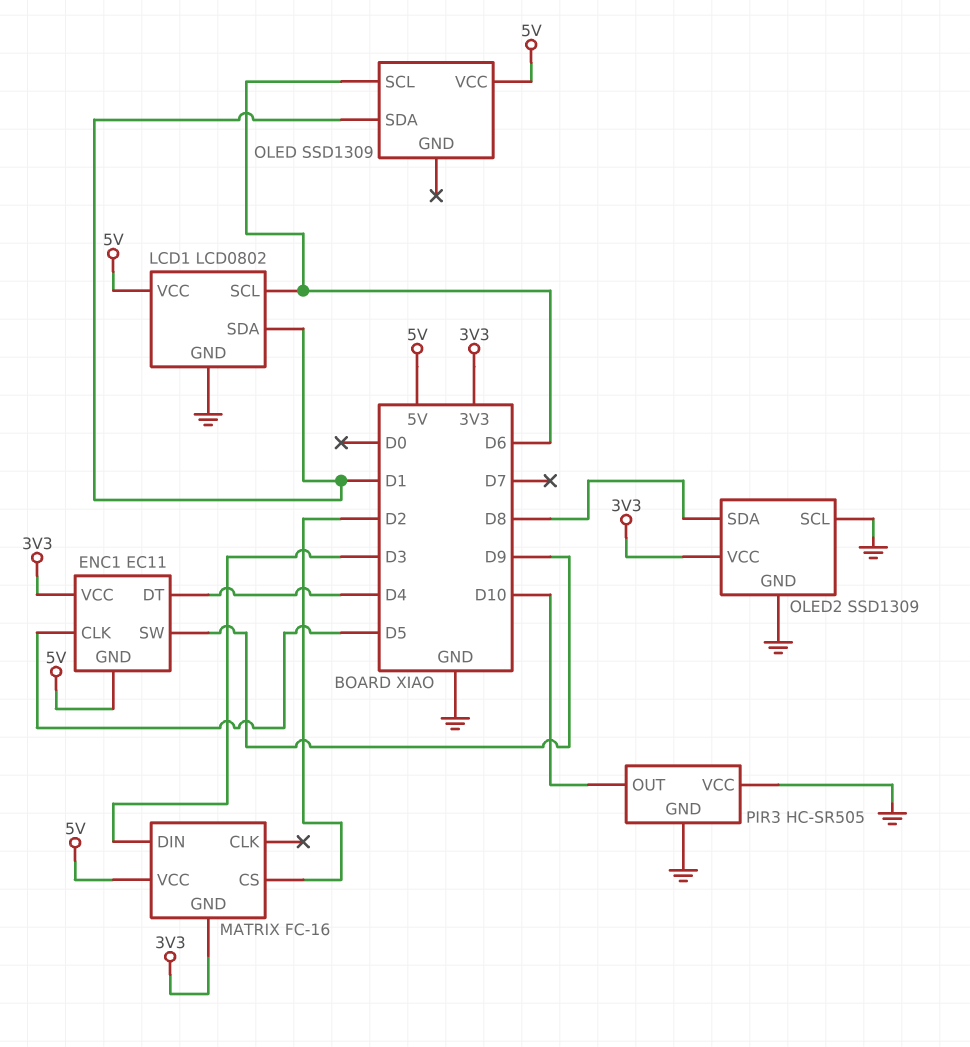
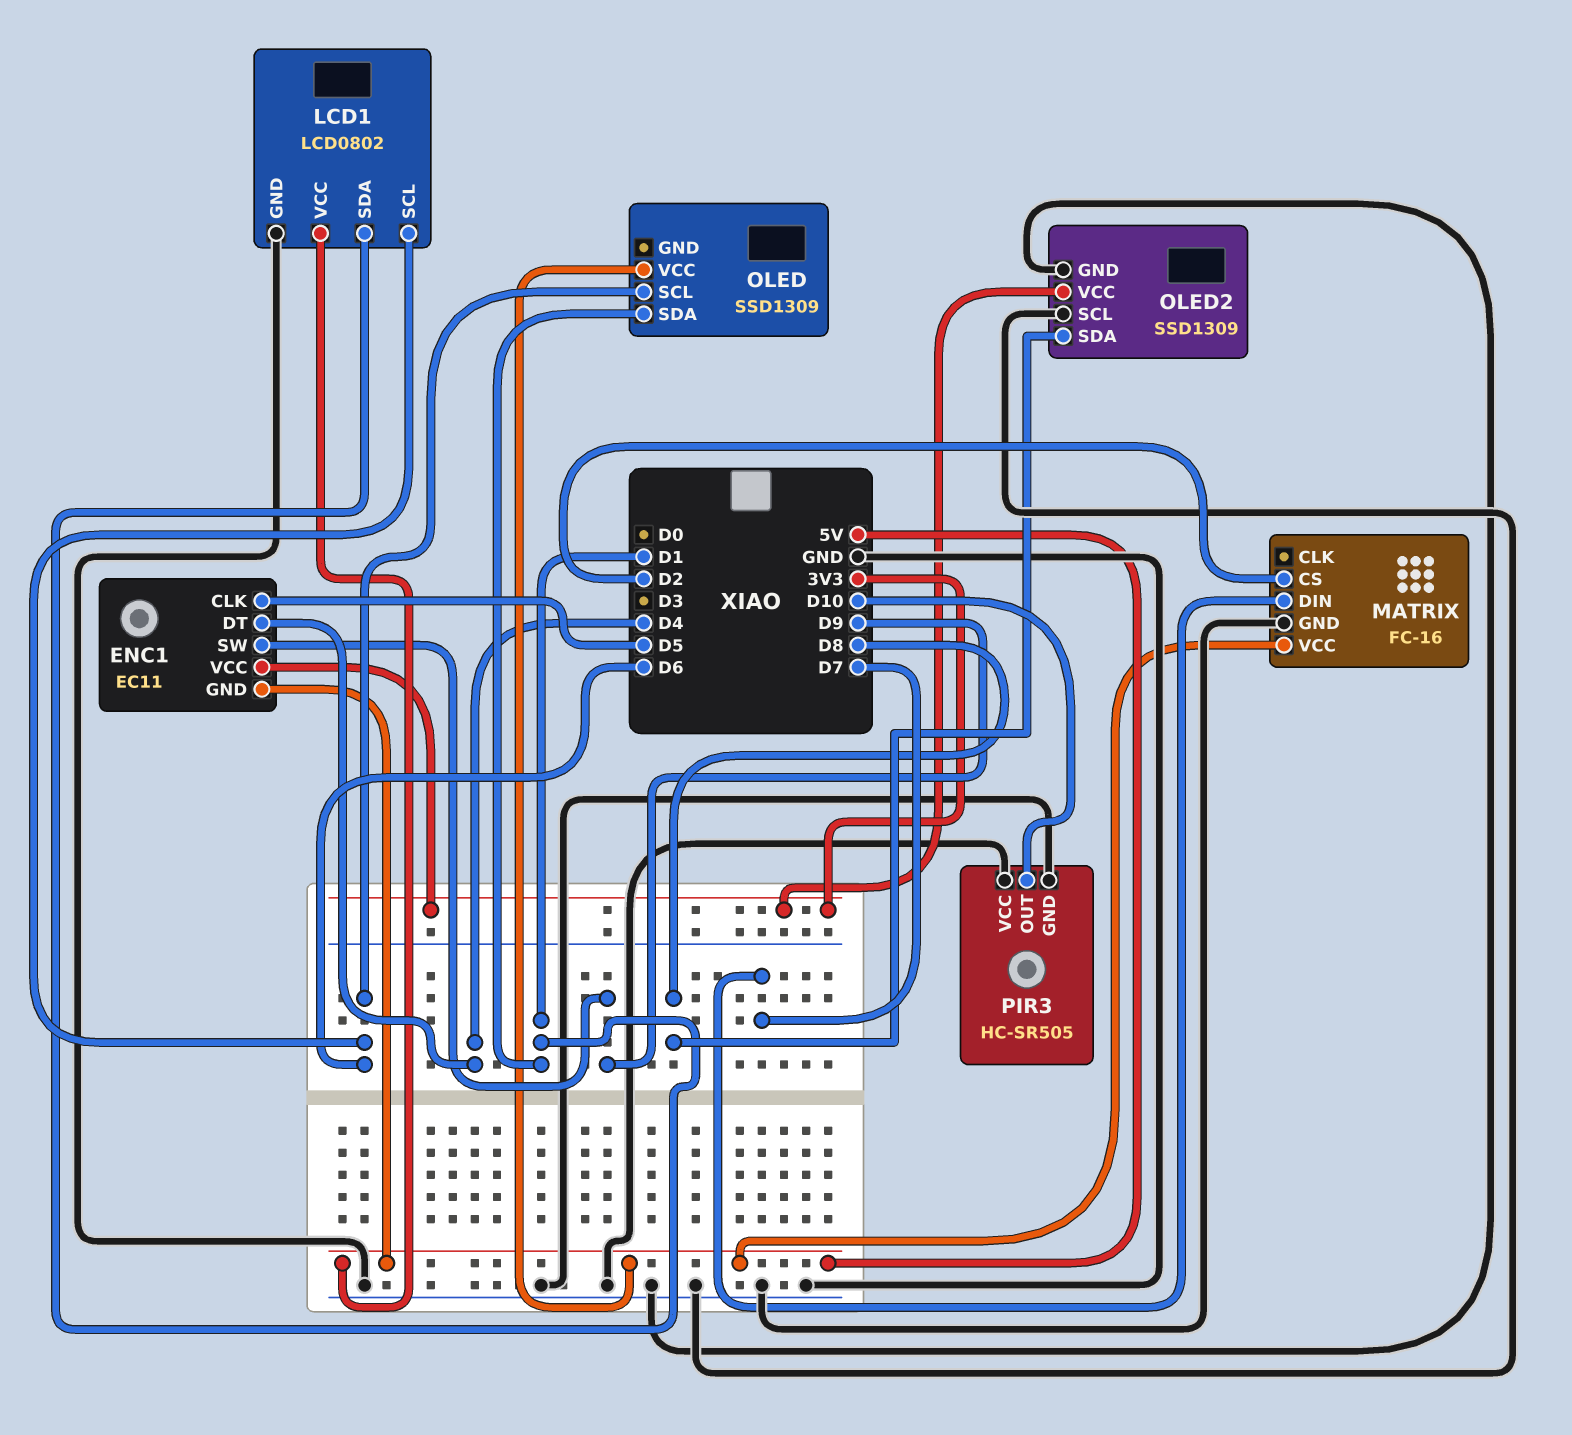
MATRIX pin DIN: D3 -> D7
MATRIX pin GND: 3V3 -> GND

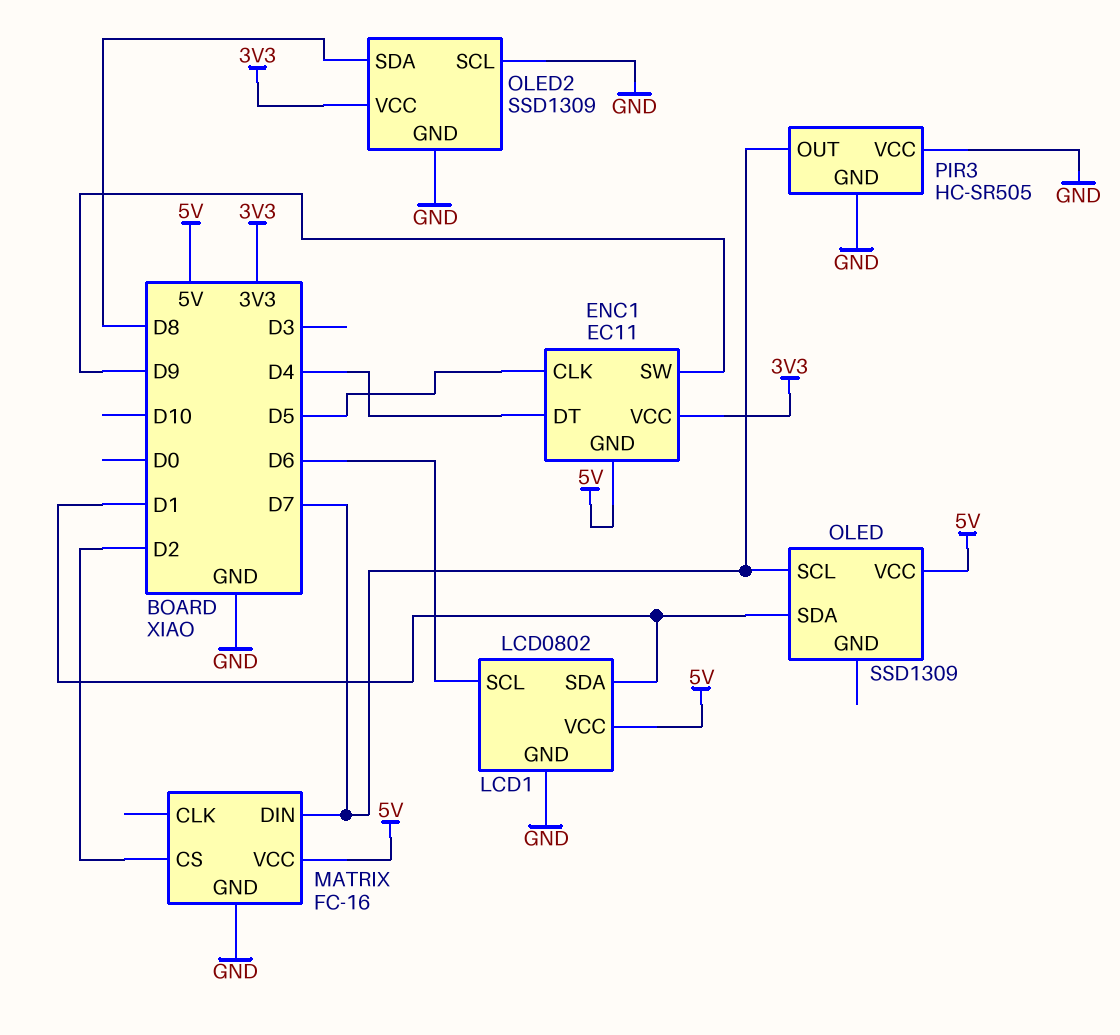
OLED pin SCL: D6 -> D7
PIR3 pin OUT: D10 -> D7

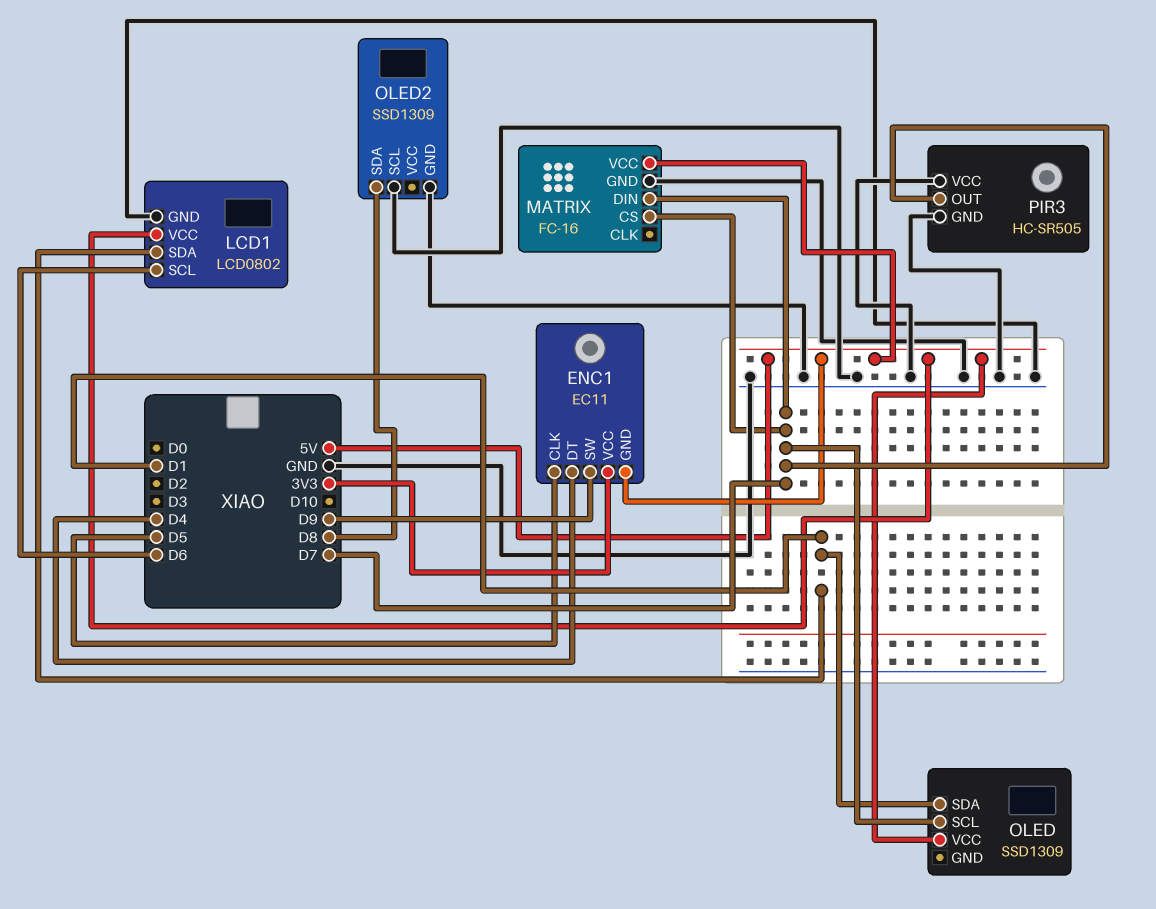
MATRIX pin CS: D2 -> D7
OLED2 pin VCC: 3V3 -> none

